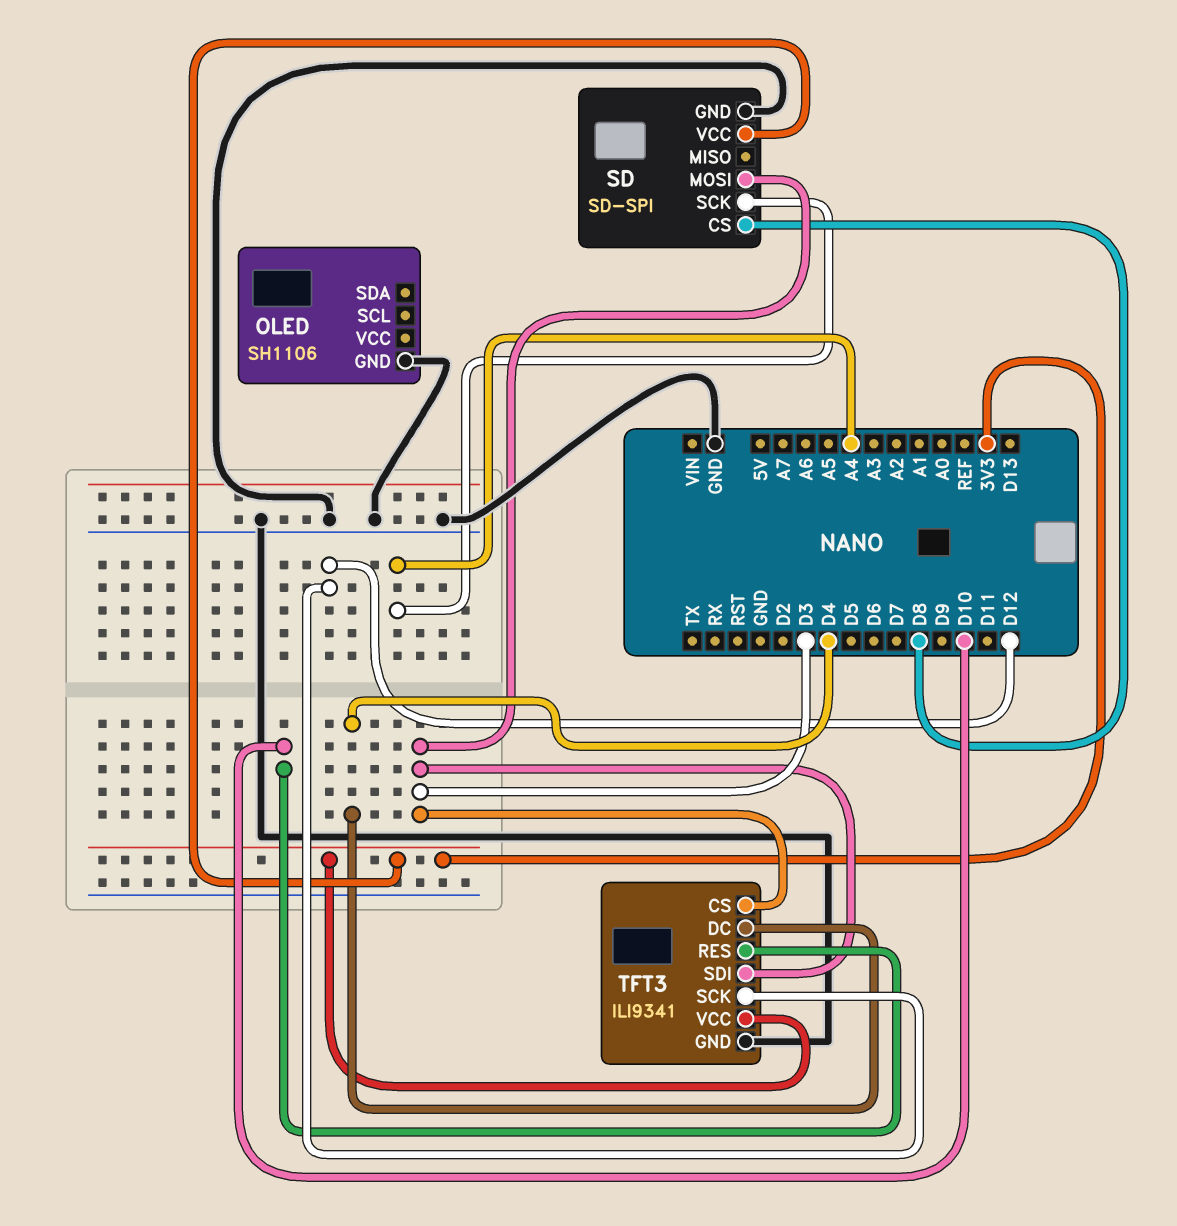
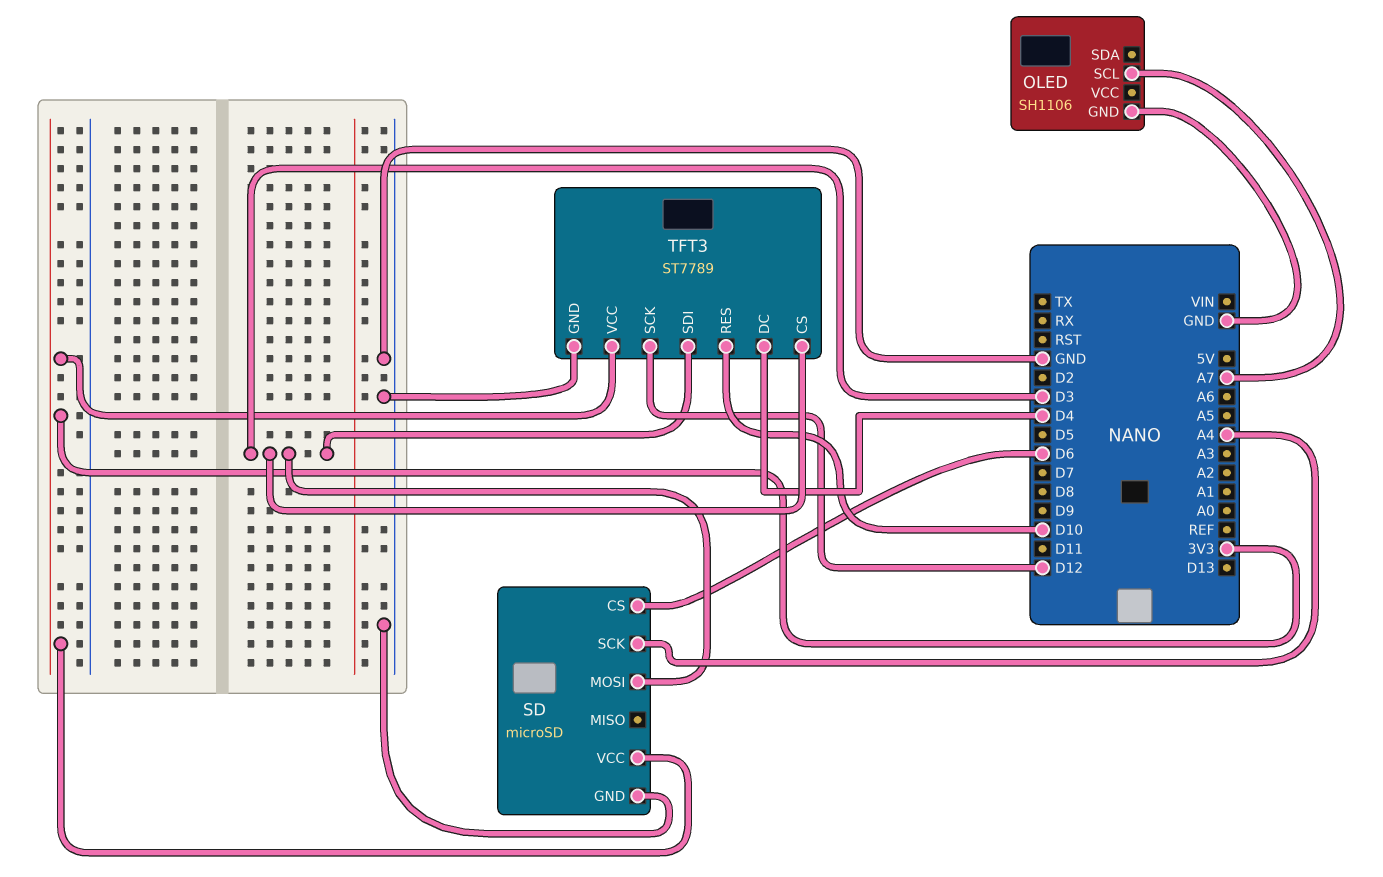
OLED pin SCL: none -> A7
SD: SD-SPI -> microSD
SD pin CS: D8 -> D6
TFT3: ILI9341 -> ST7789

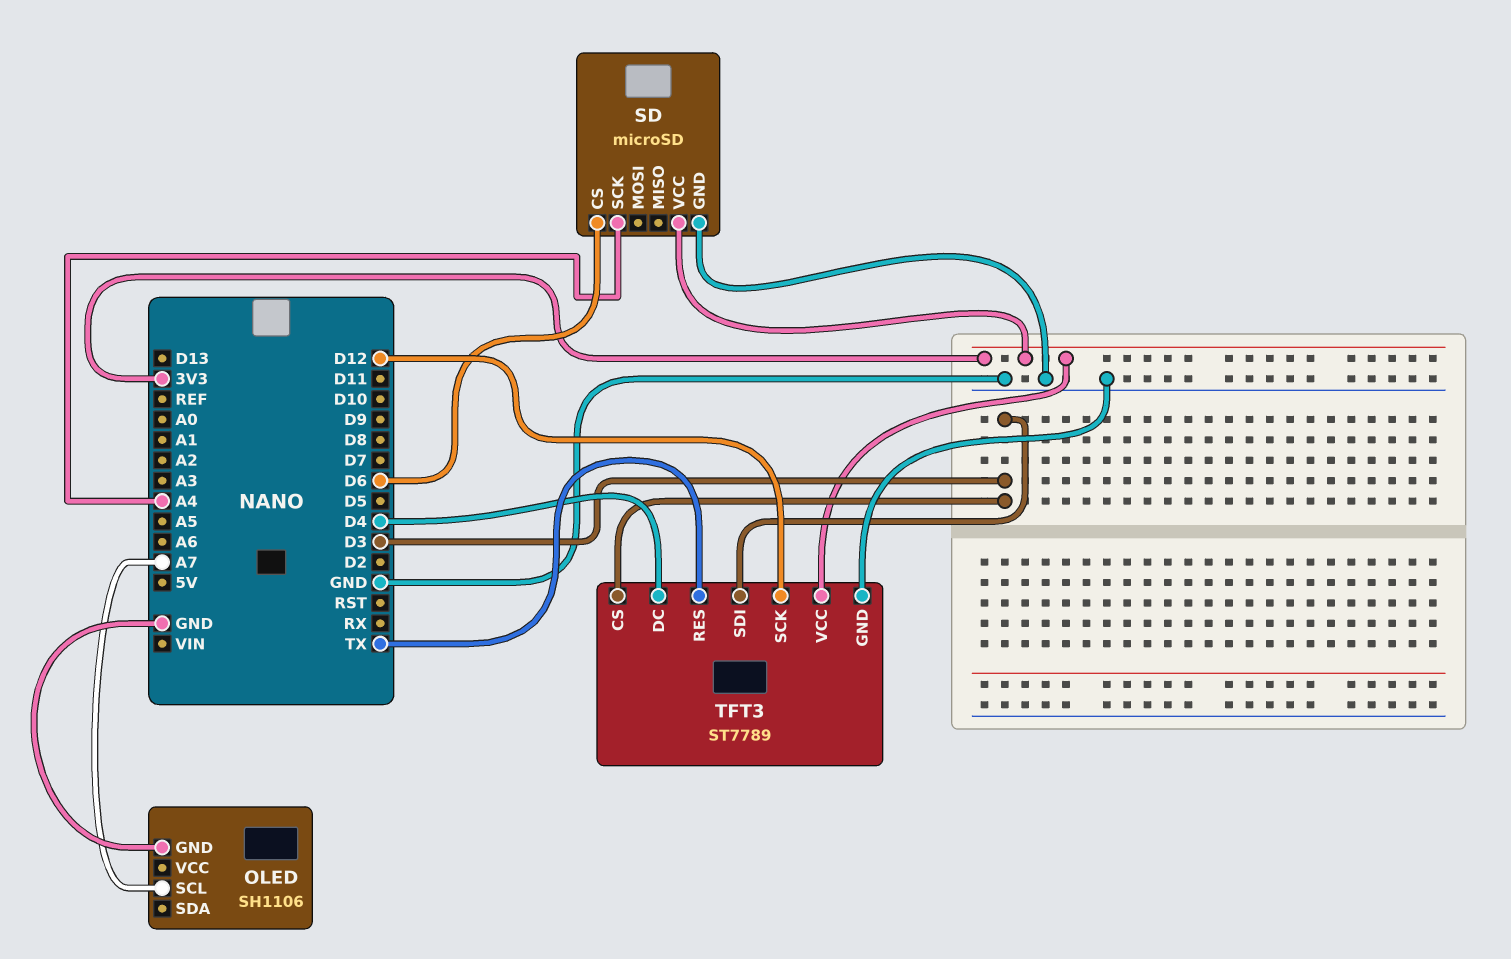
SD pin MOSI: D3 -> none
TFT3 pin RES: D10 -> TX

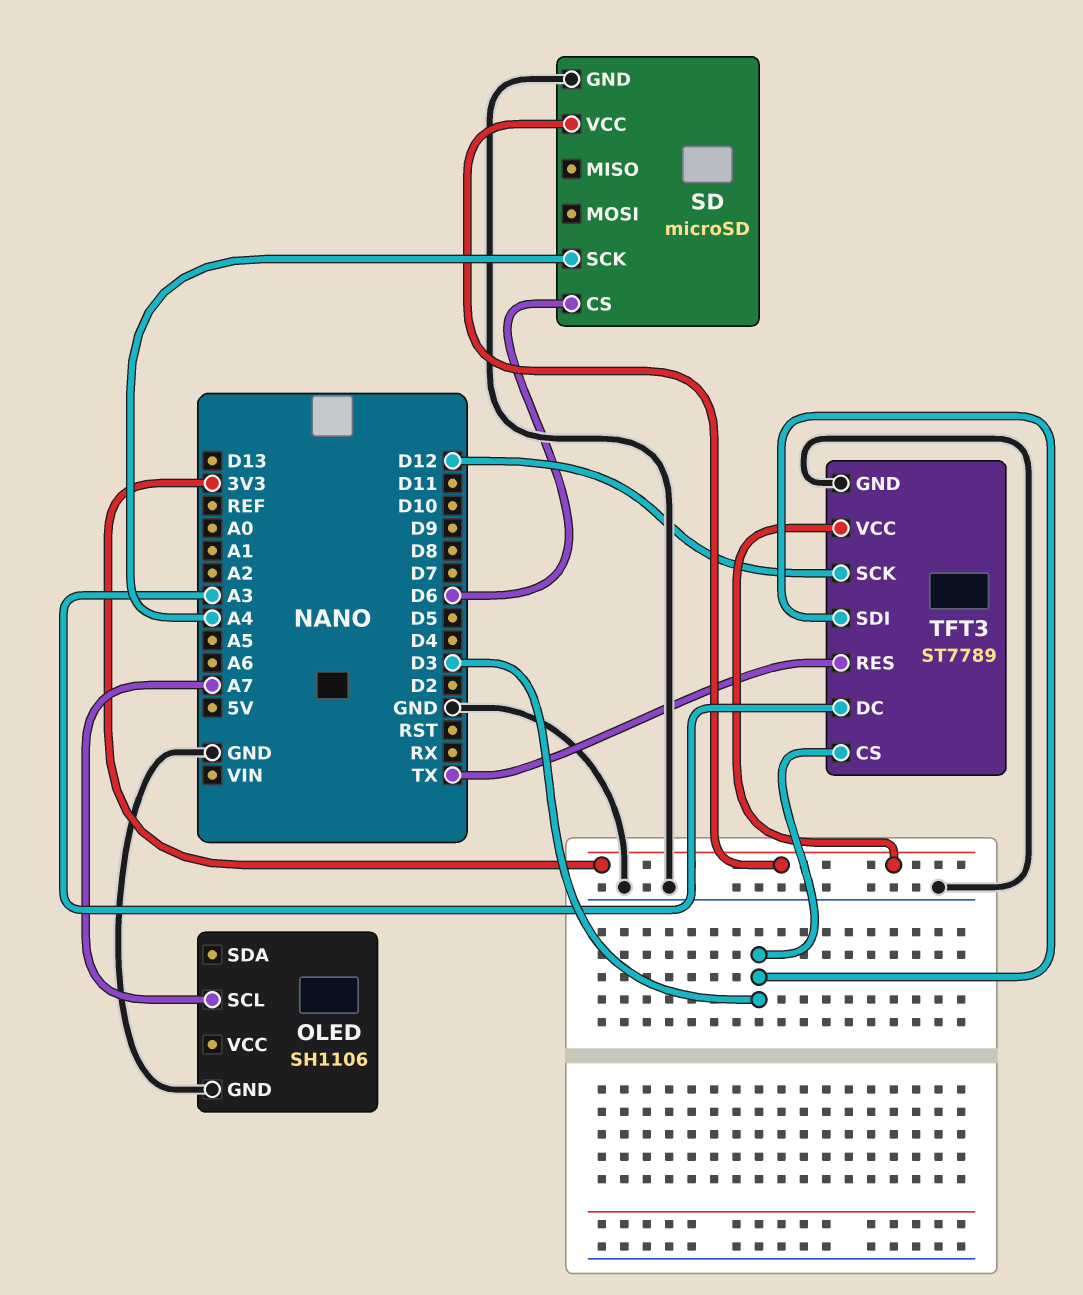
TFT3 pin DC: D4 -> A3

